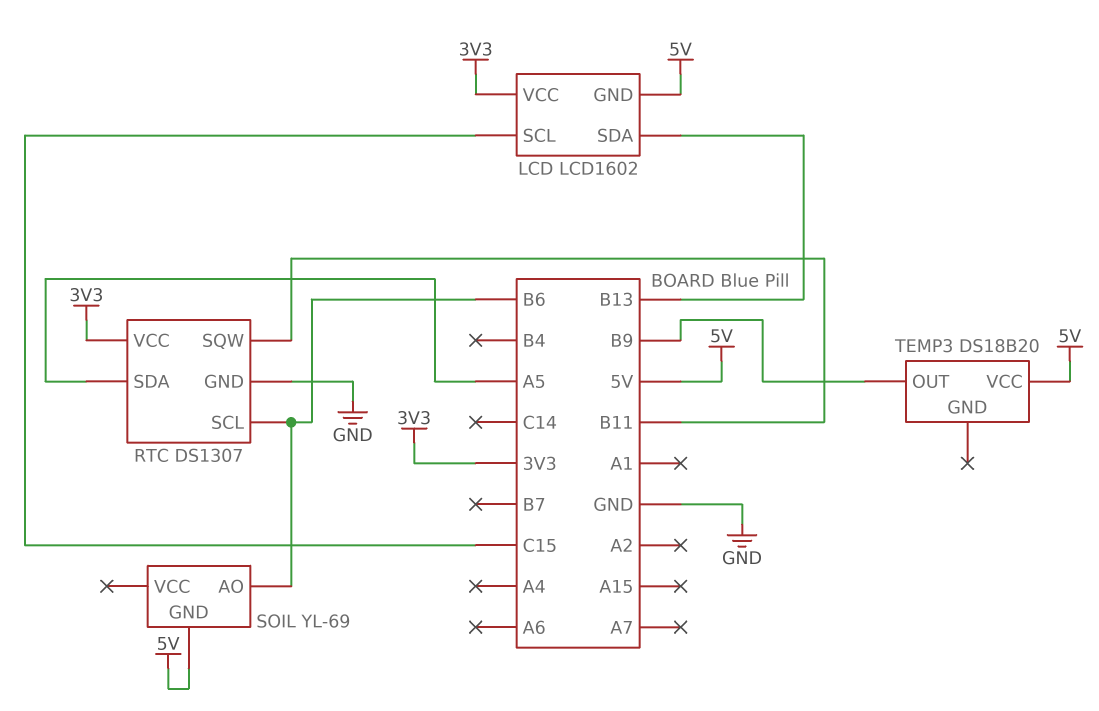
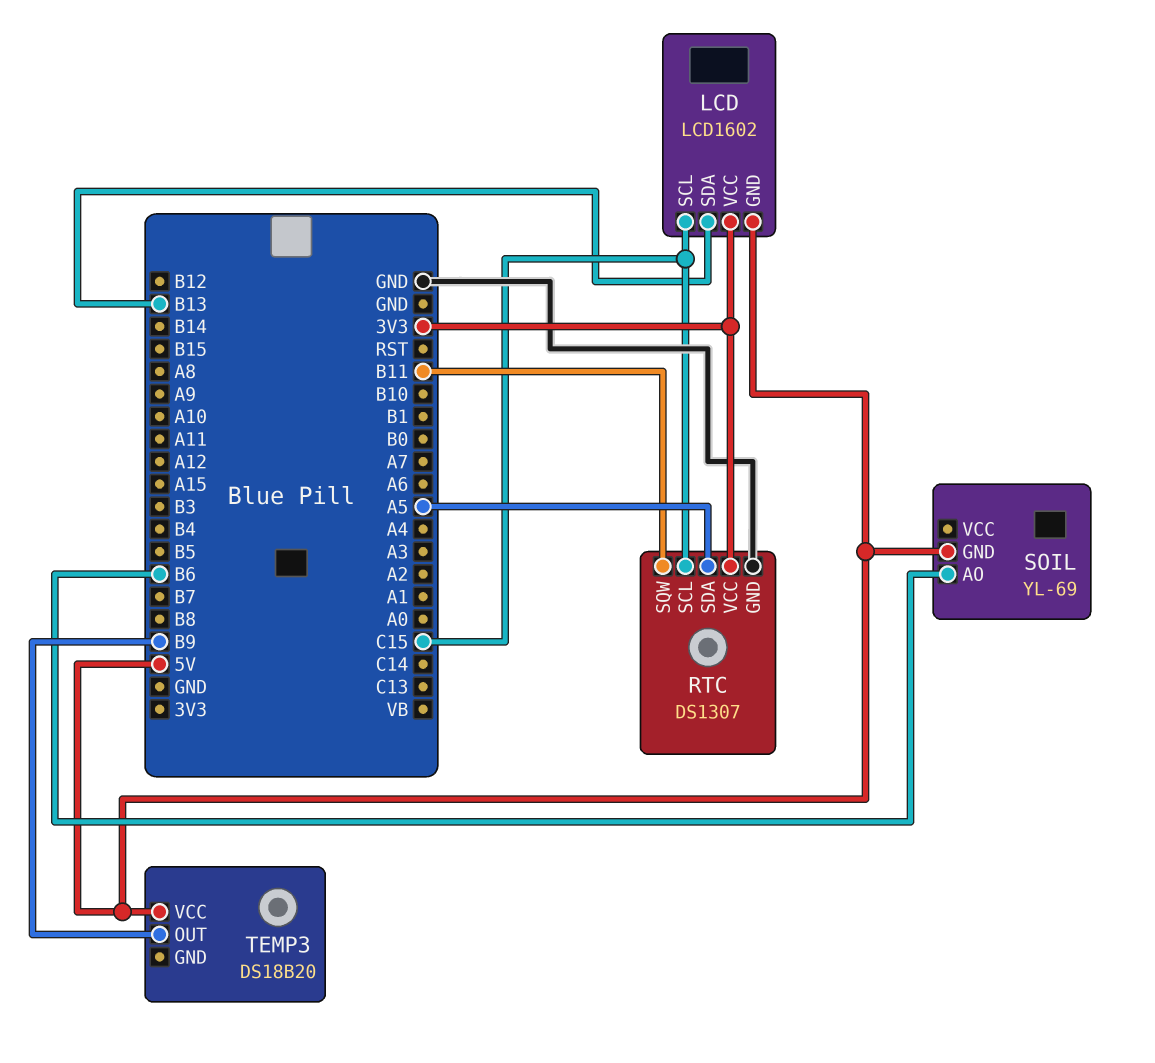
RTC pin SCL: B6 -> C15

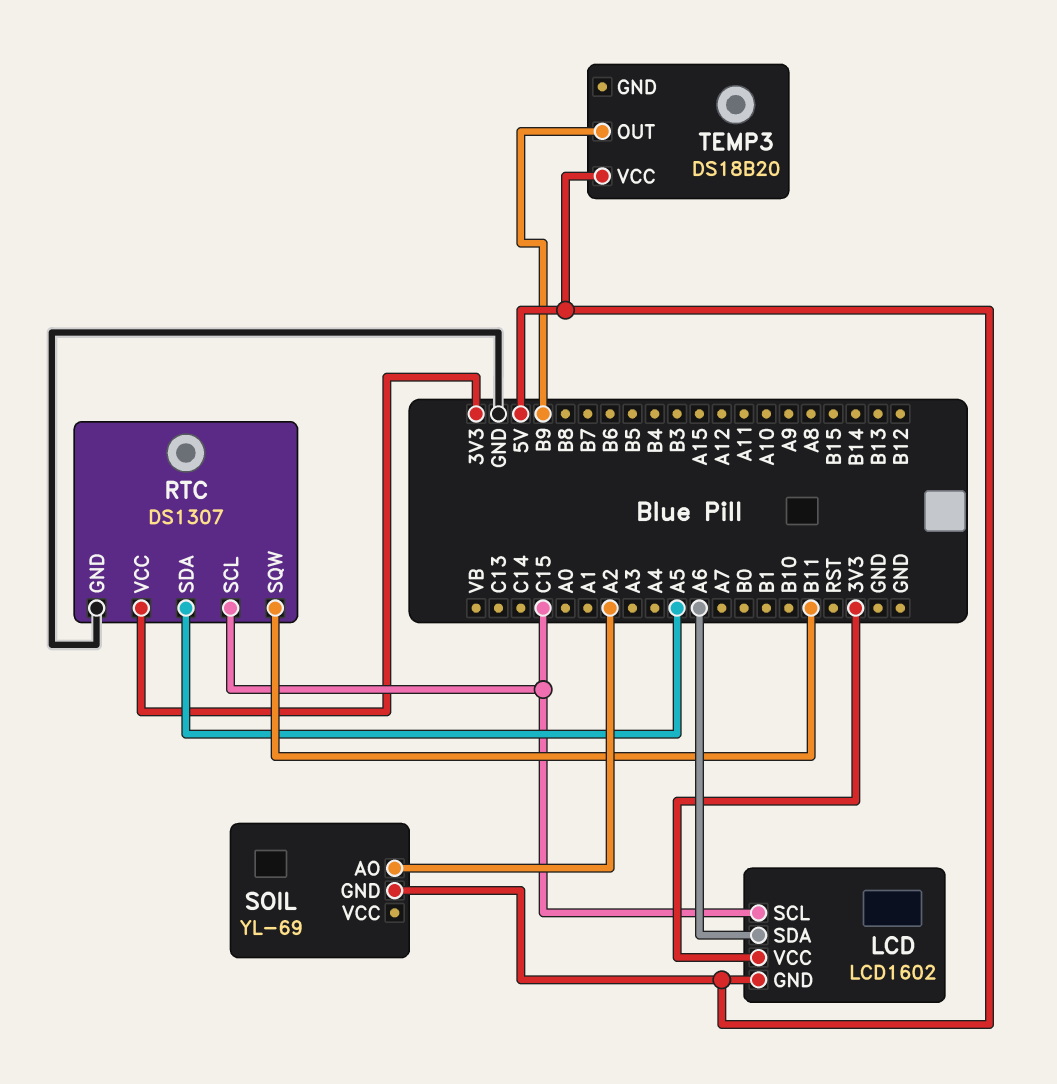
LCD pin SDA: B13 -> A6
SOIL pin AO: B6 -> A2

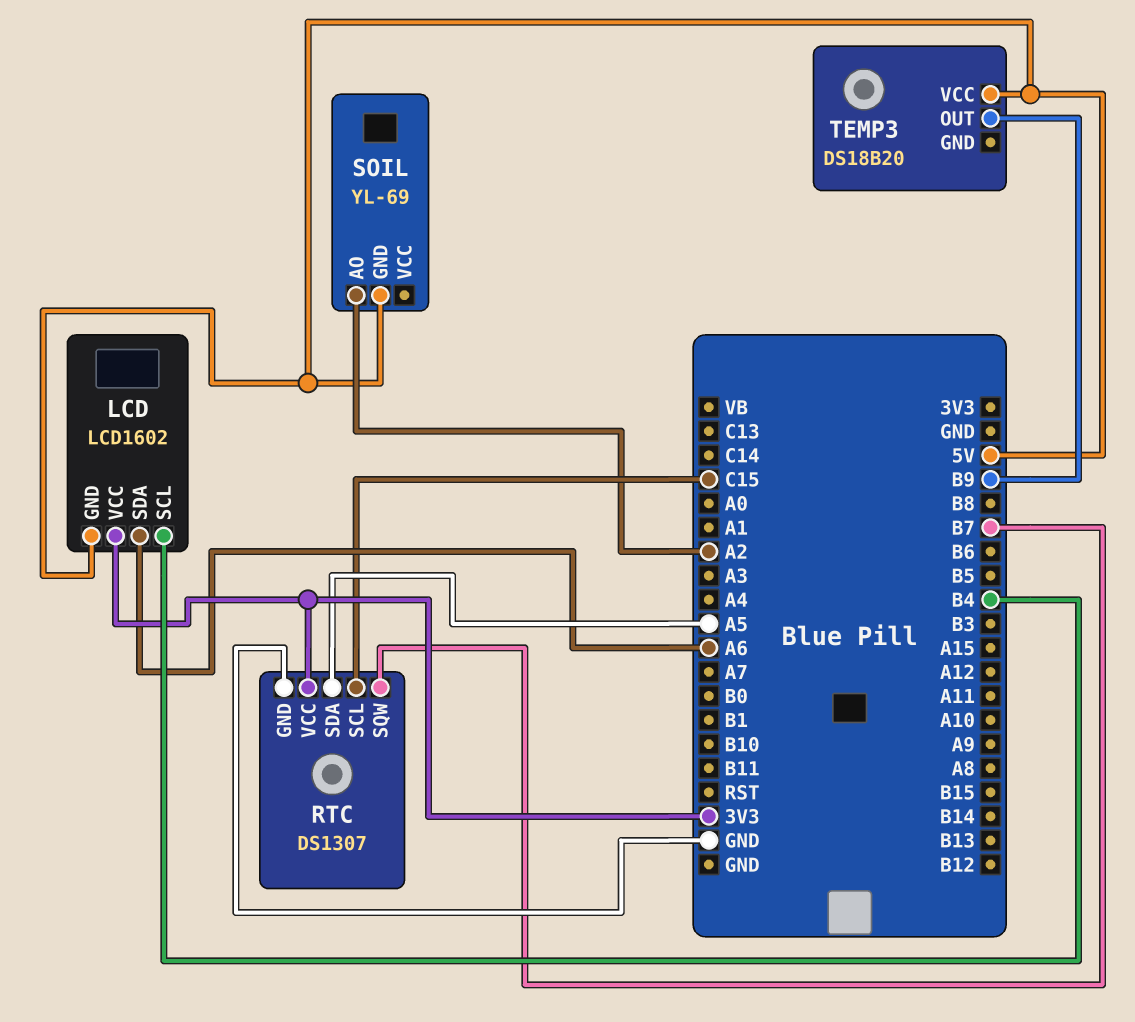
LCD pin SCL: C15 -> B4
RTC pin SQW: B11 -> B7

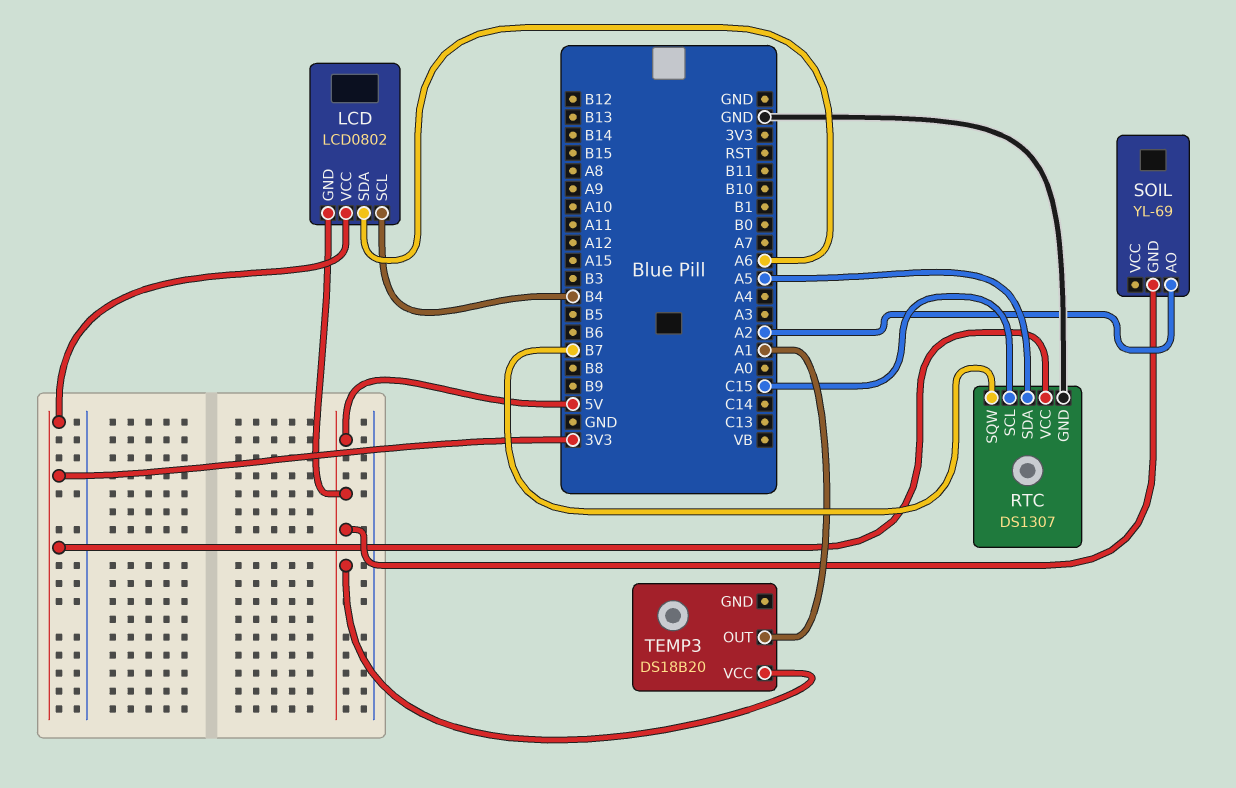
LCD: LCD1602 -> LCD0802
TEMP3 pin OUT: B9 -> A1

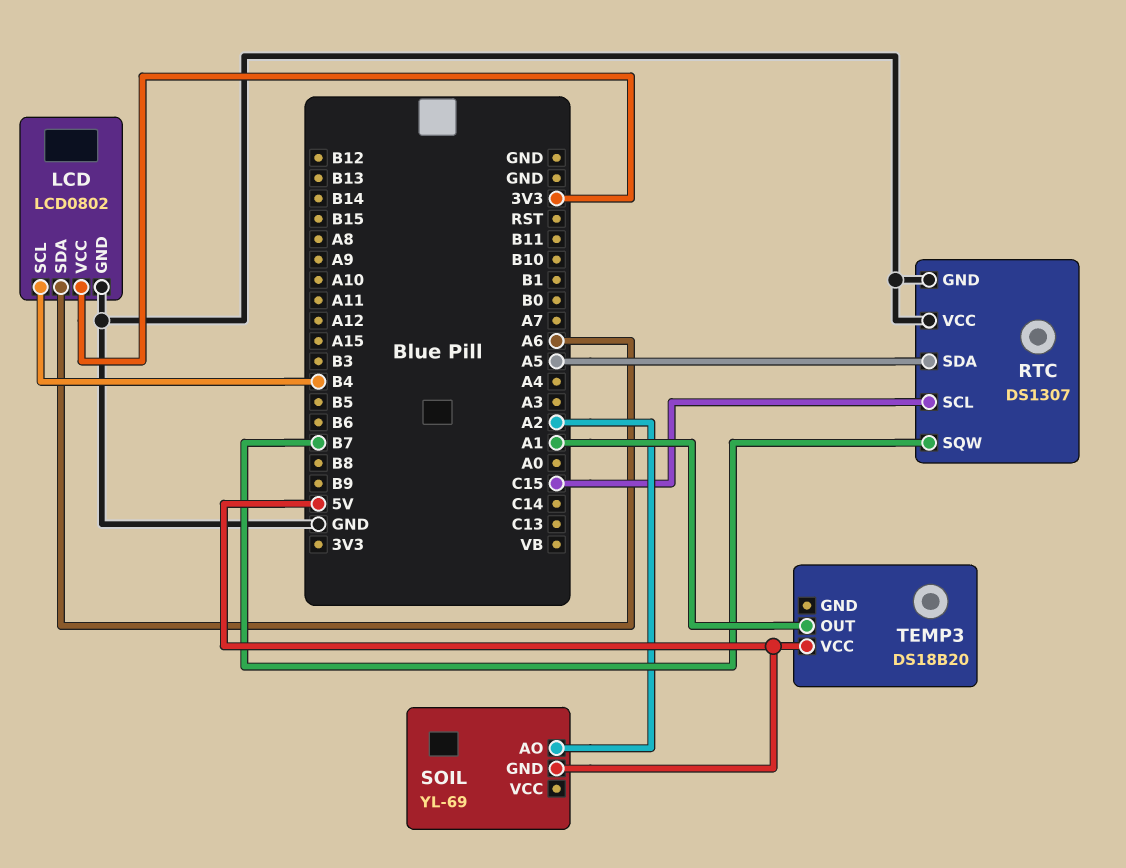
LCD pin GND: 5V -> GND
RTC pin VCC: 3V3 -> GND

